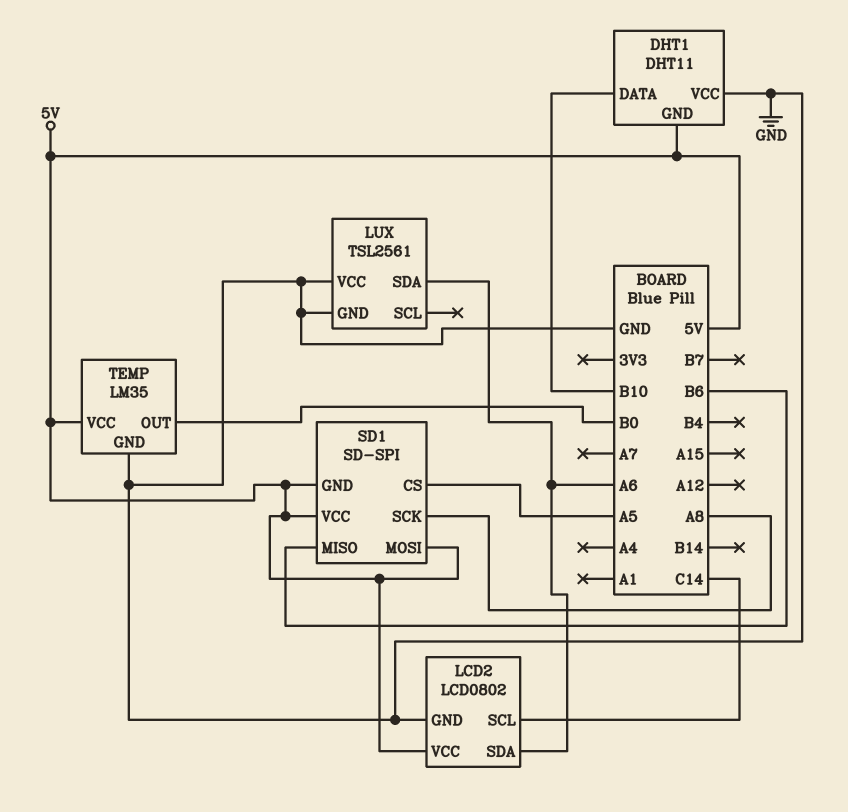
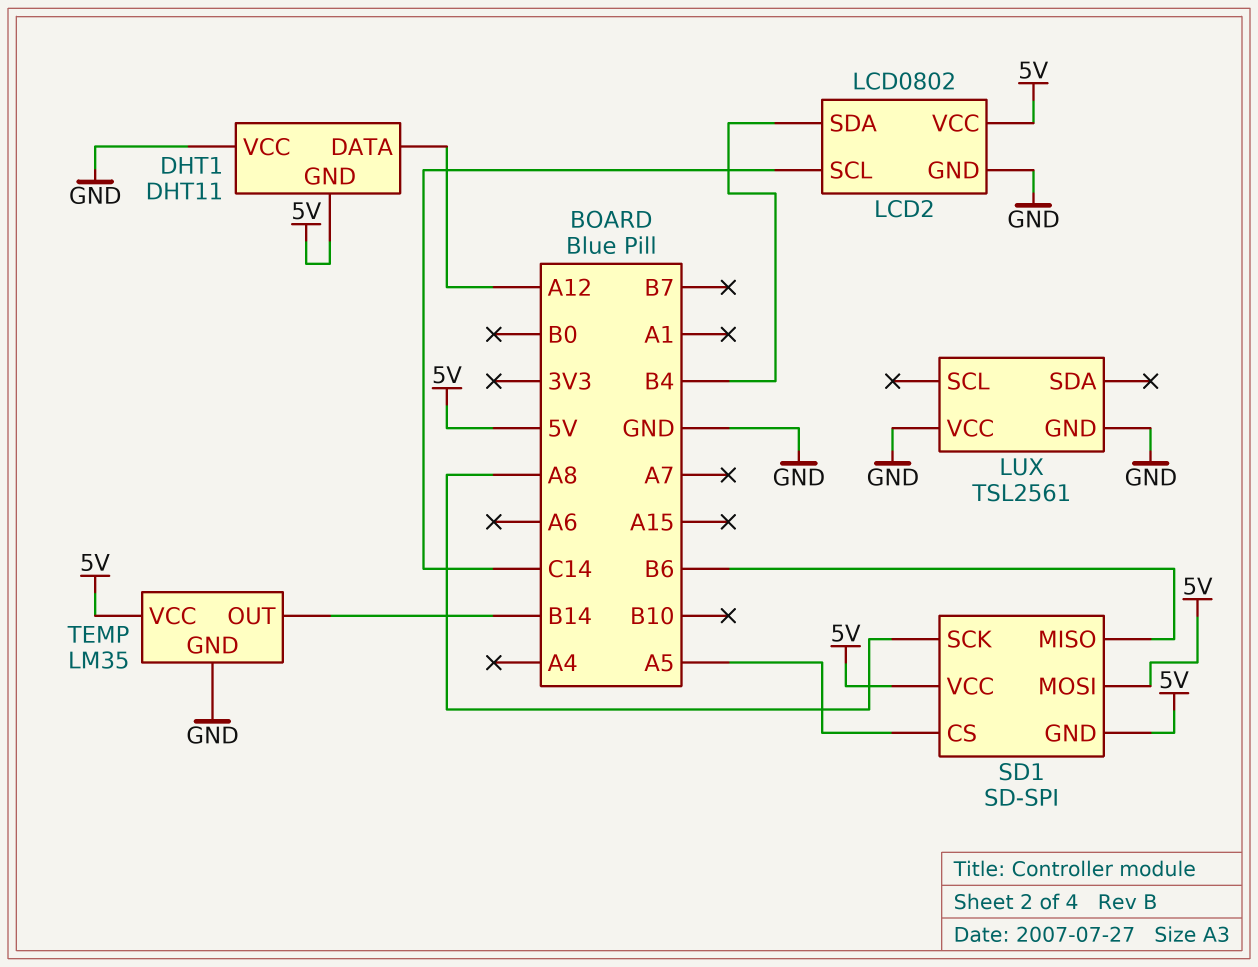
DHT1 pin DATA: B10 -> A12
LCD2 pin SDA: A6 -> B4
LUX pin SDA: A6 -> none
TEMP pin OUT: B0 -> B14

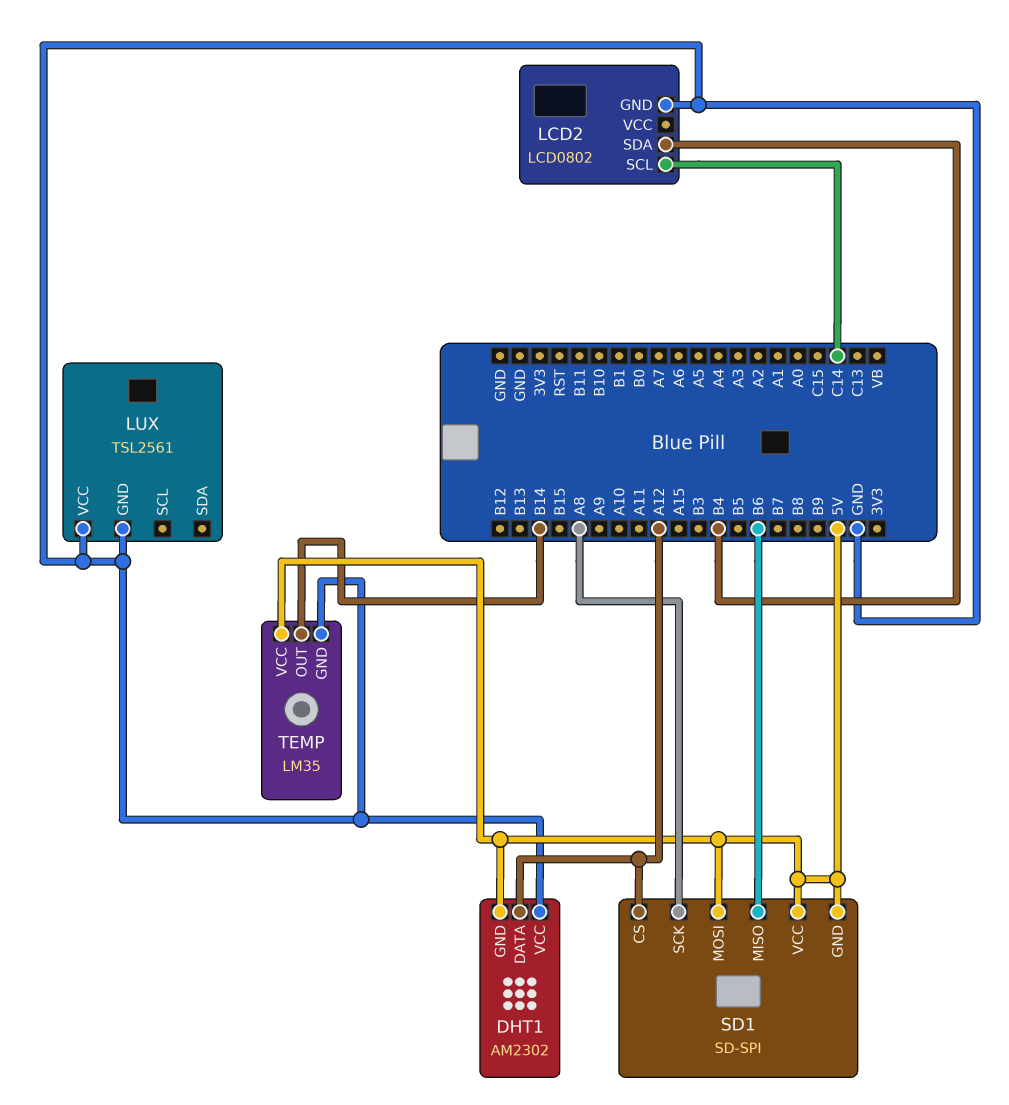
DHT1: DHT11 -> AM2302
LCD2 pin VCC: 5V -> none
SD1 pin CS: A5 -> A12

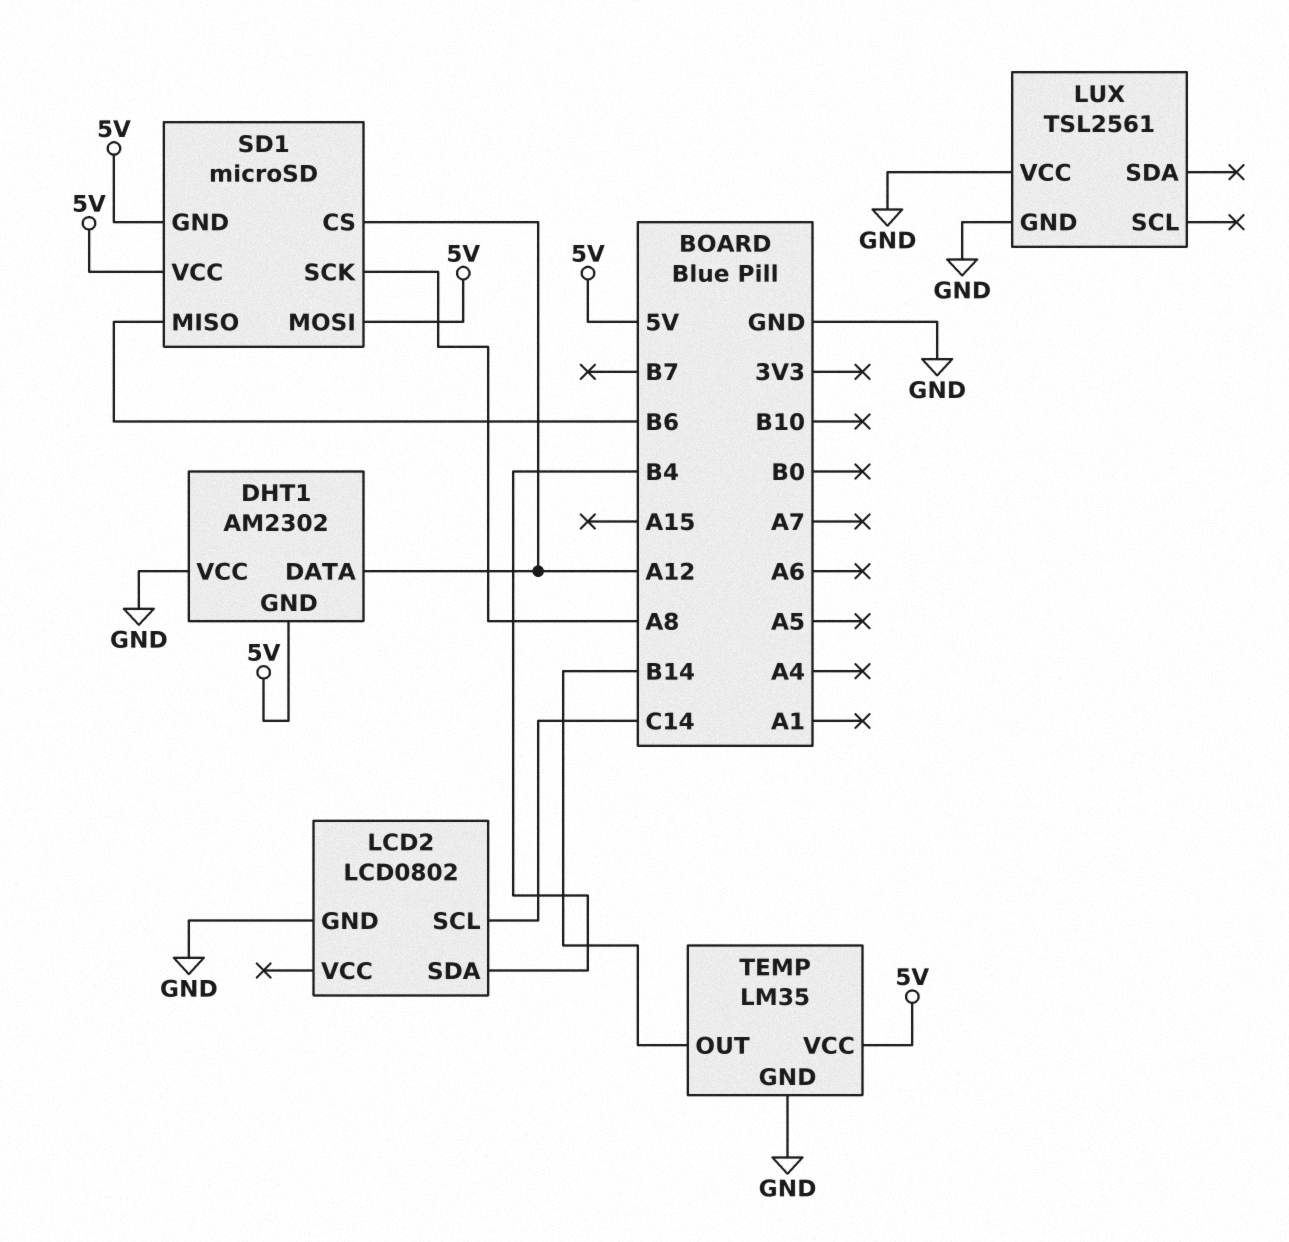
SD1: SD-SPI -> microSD

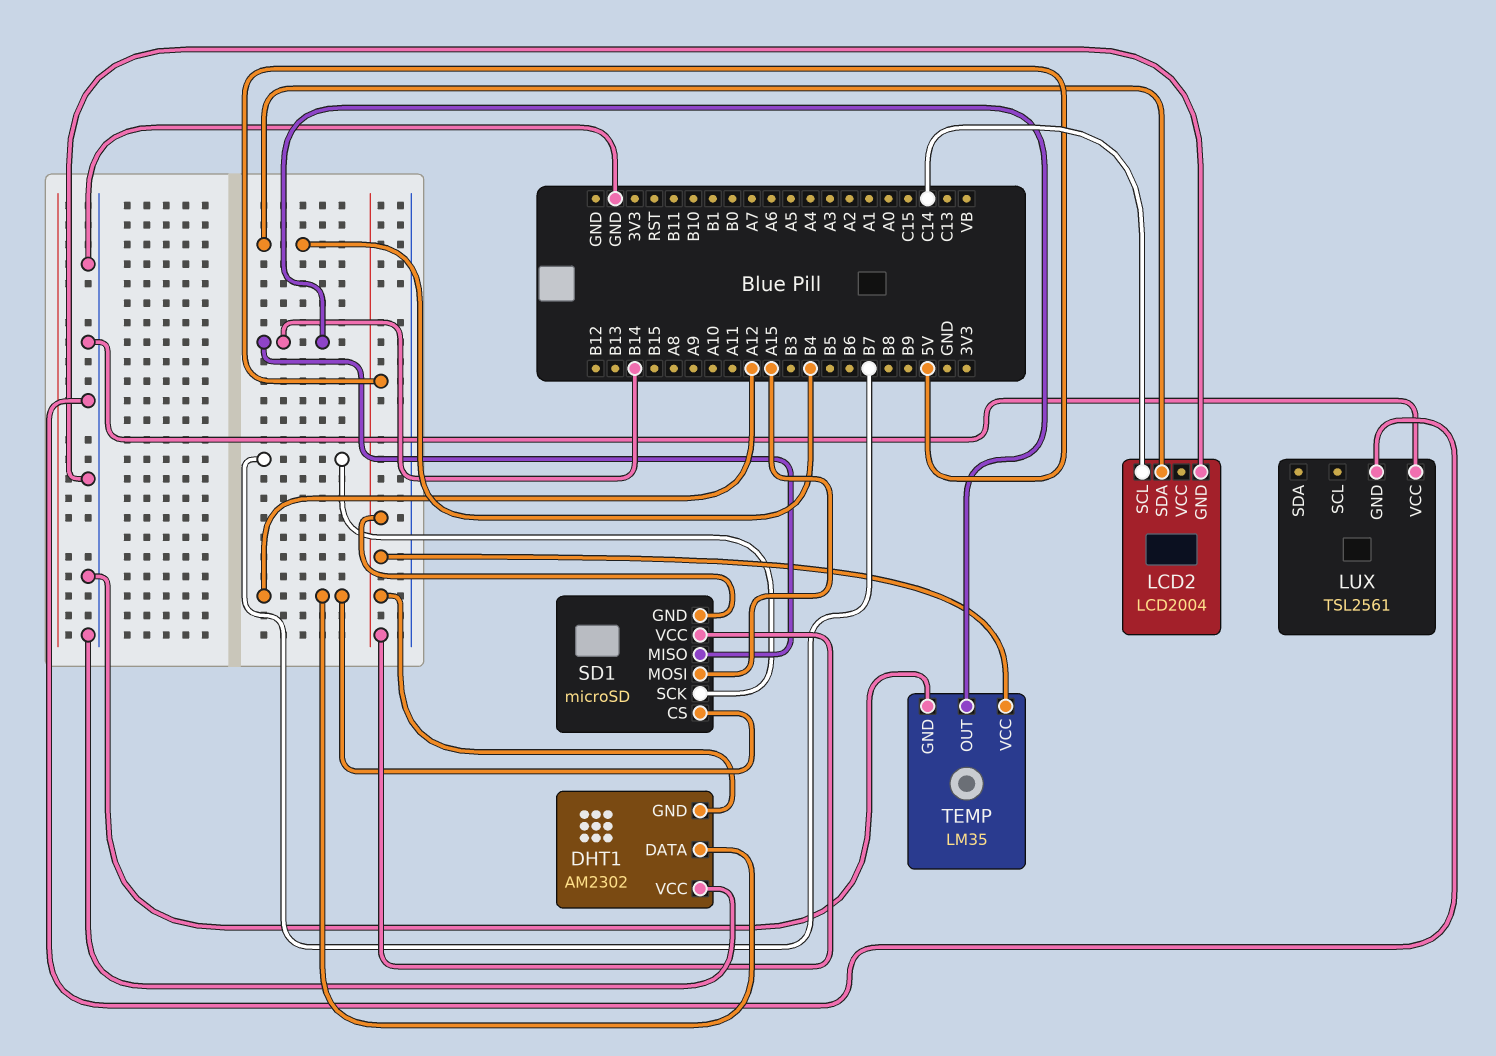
LCD2: LCD0802 -> LCD2004
SD1 pin MISO: B6 -> B14
SD1 pin MOSI: 5V -> A15
SD1 pin SCK: A8 -> B7

